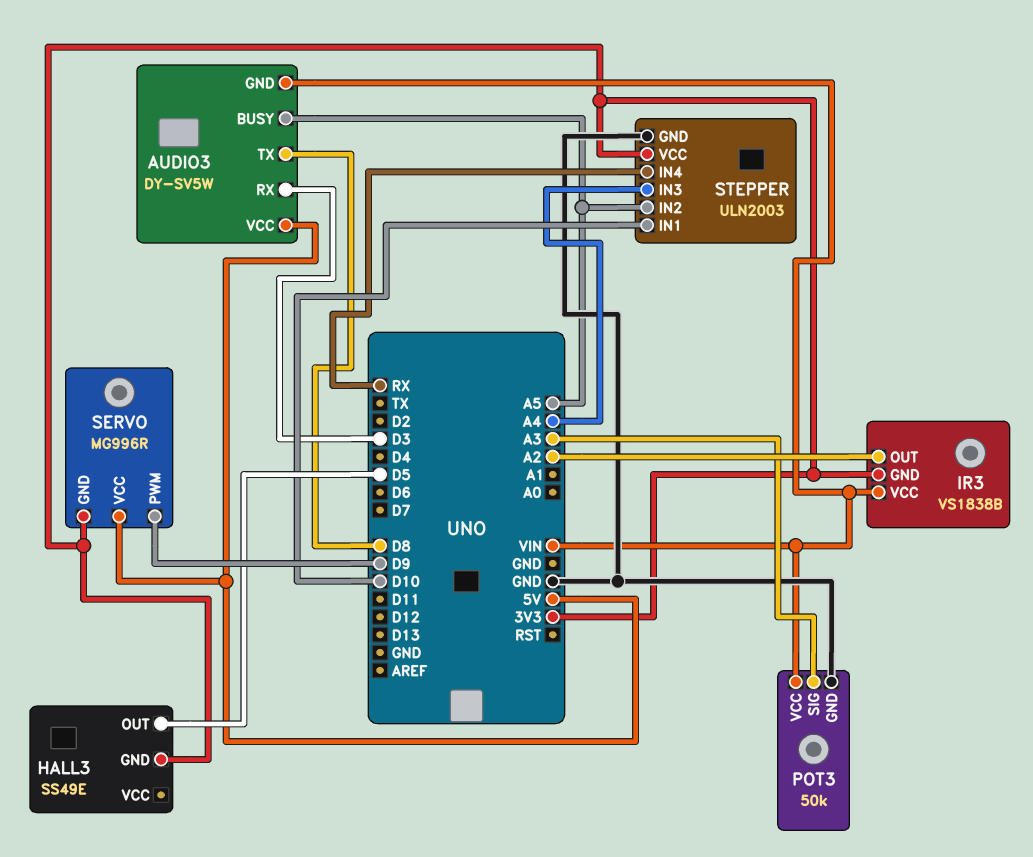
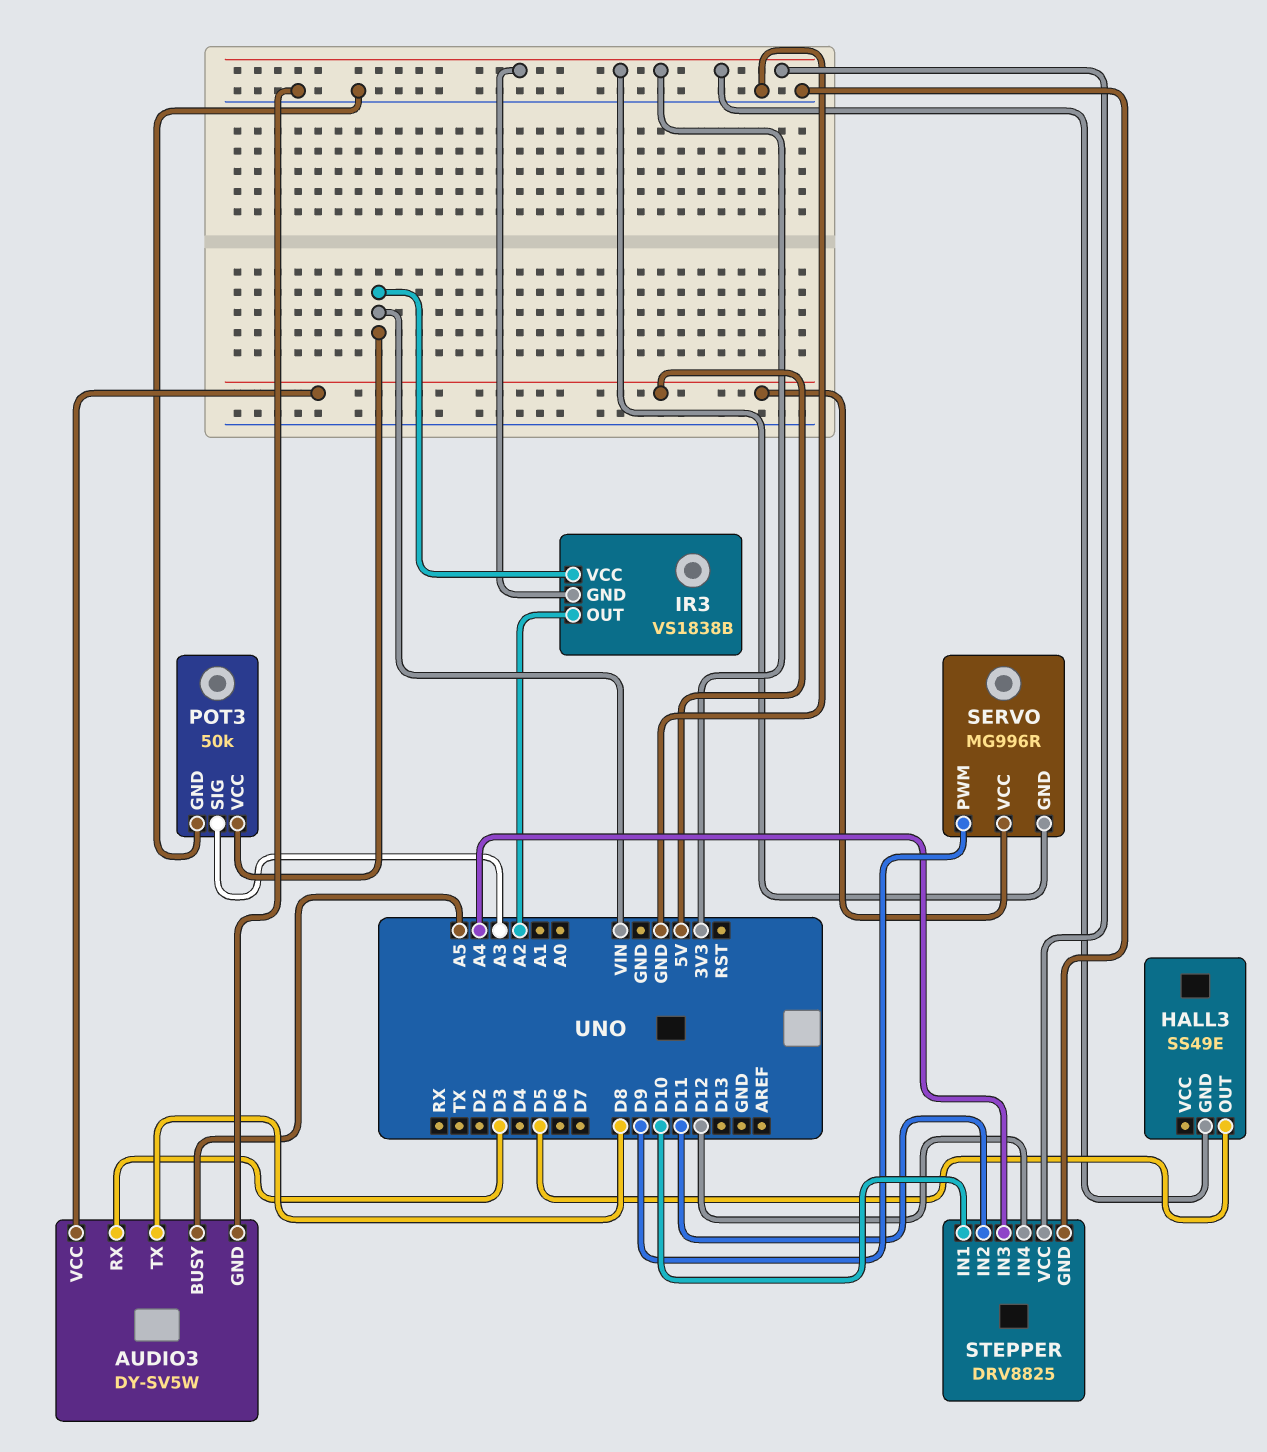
AUDIO3 pin GND: VIN -> GND
STEPPER: ULN2003 -> DRV8825
STEPPER pin IN2: A5 -> D11
STEPPER pin IN4: RX -> D12

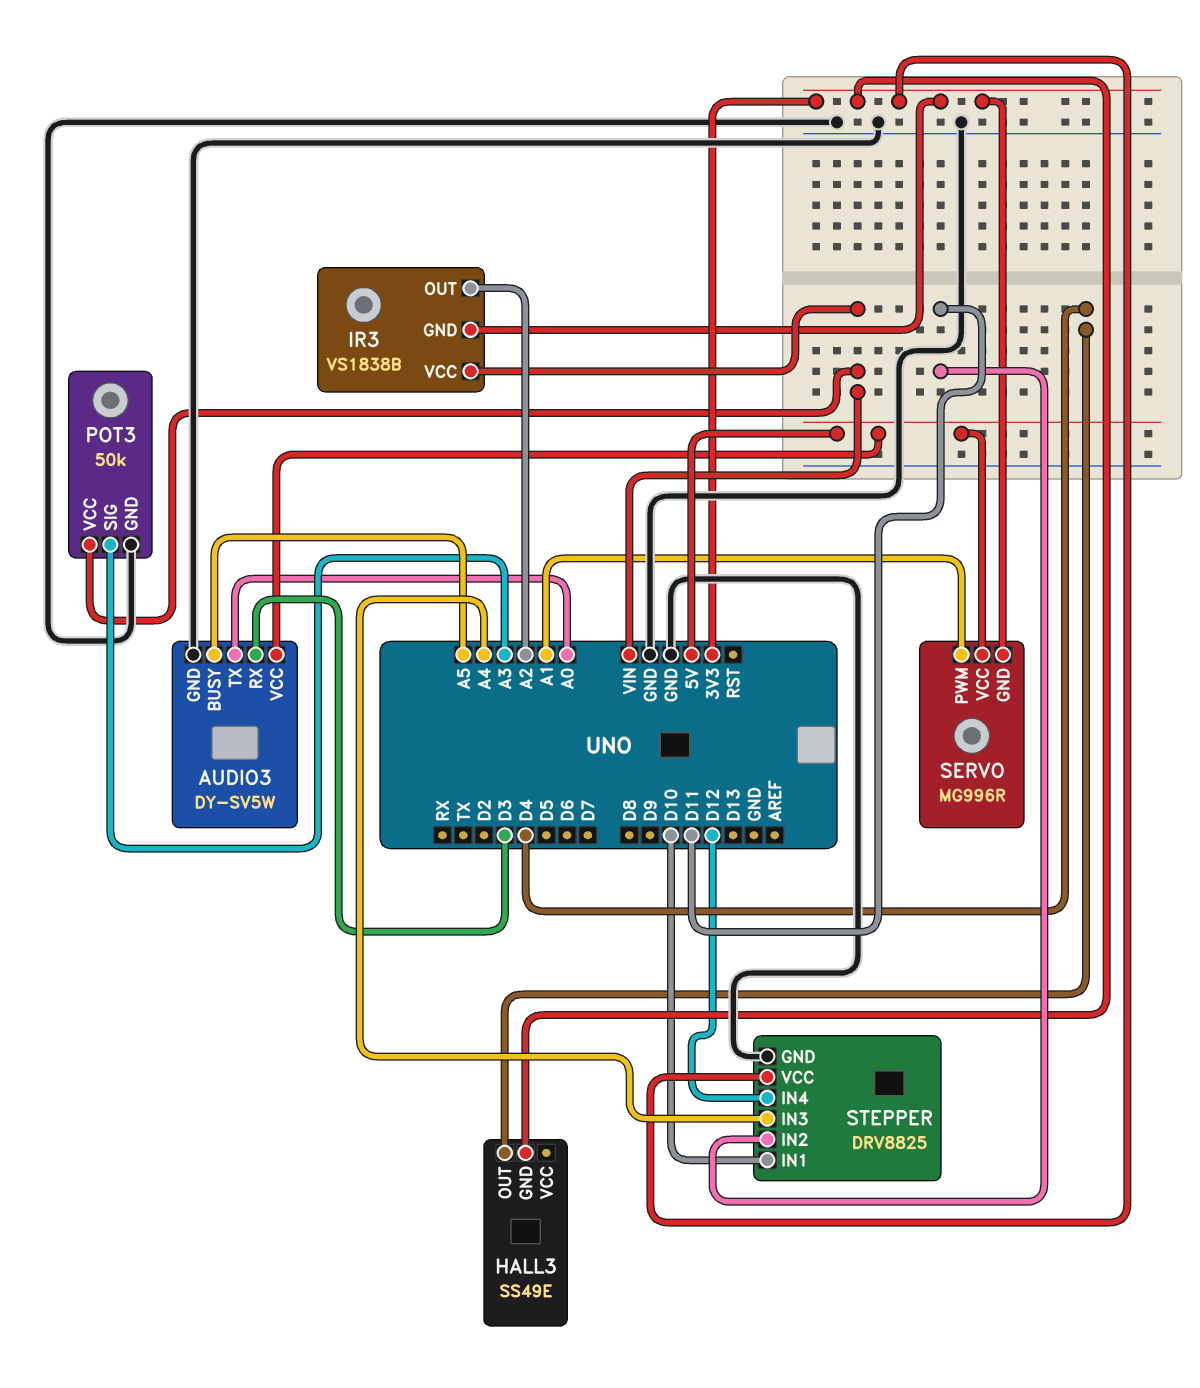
AUDIO3 pin TX: D8 -> A0
HALL3 pin OUT: D5 -> D4
SERVO pin PWM: D9 -> A1

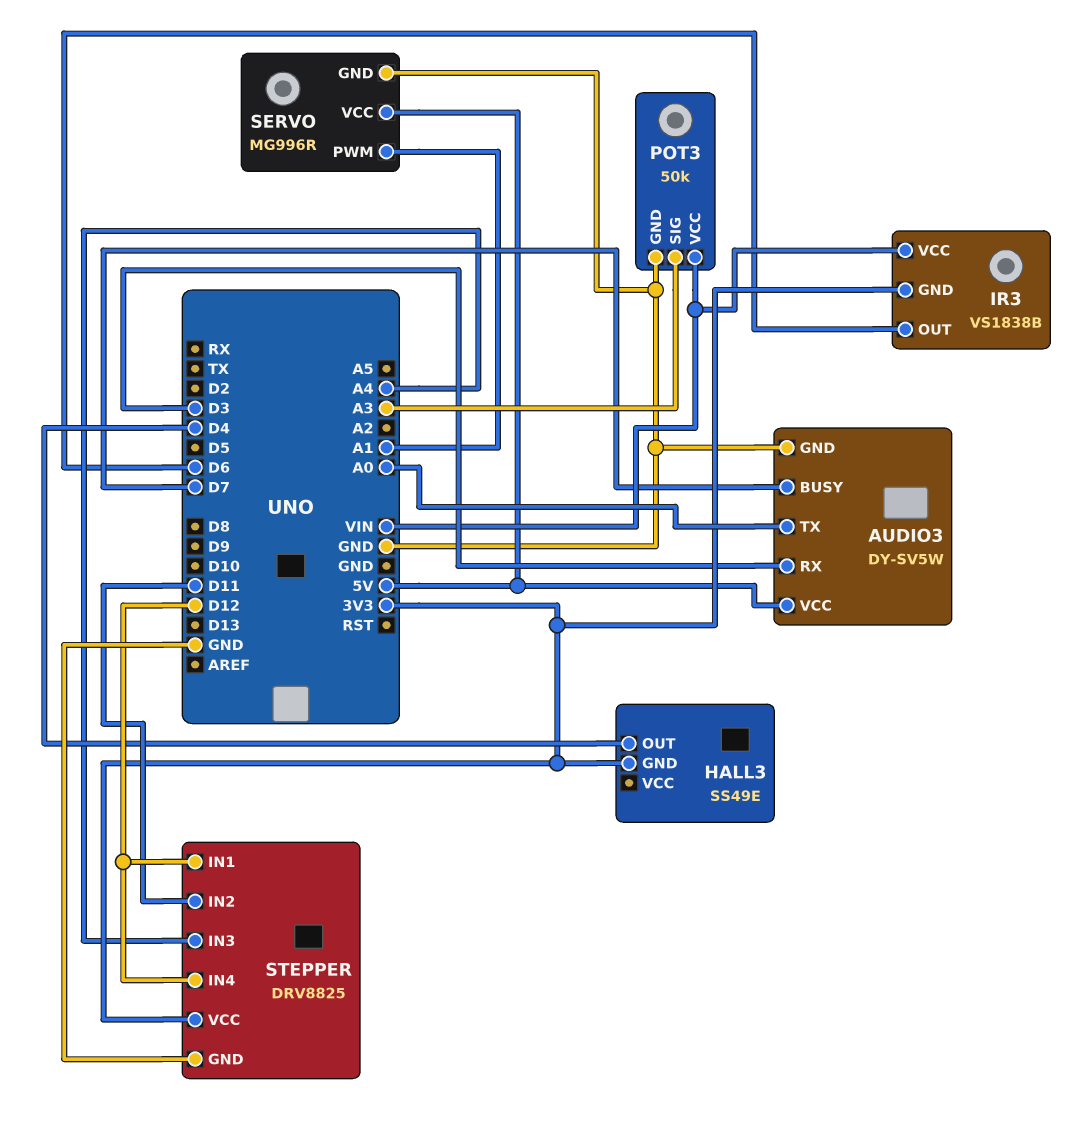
AUDIO3 pin BUSY: A5 -> D7
IR3 pin OUT: A2 -> D6
SERVO pin GND: 3V3 -> GND
STEPPER pin IN1: D10 -> D12

